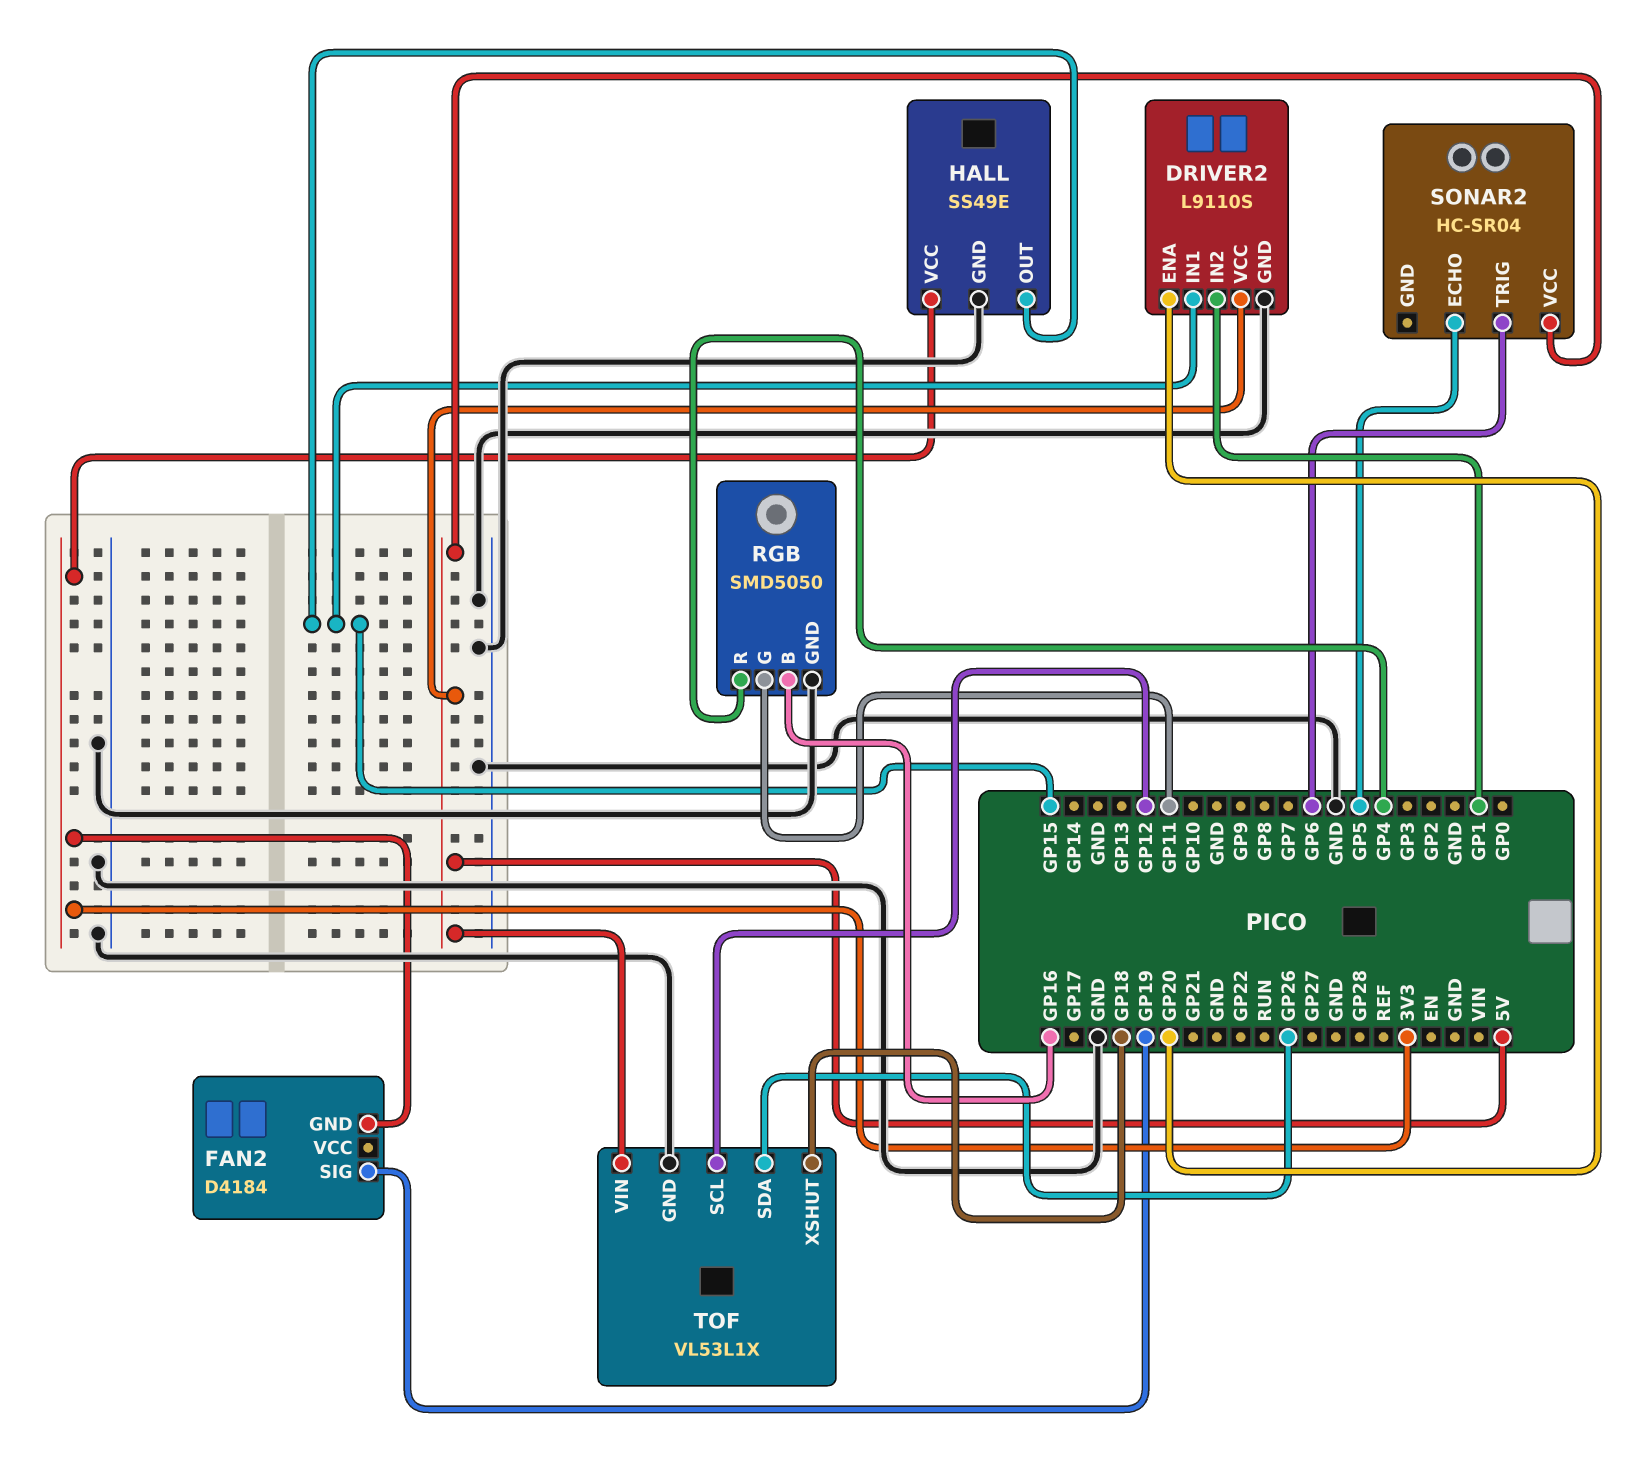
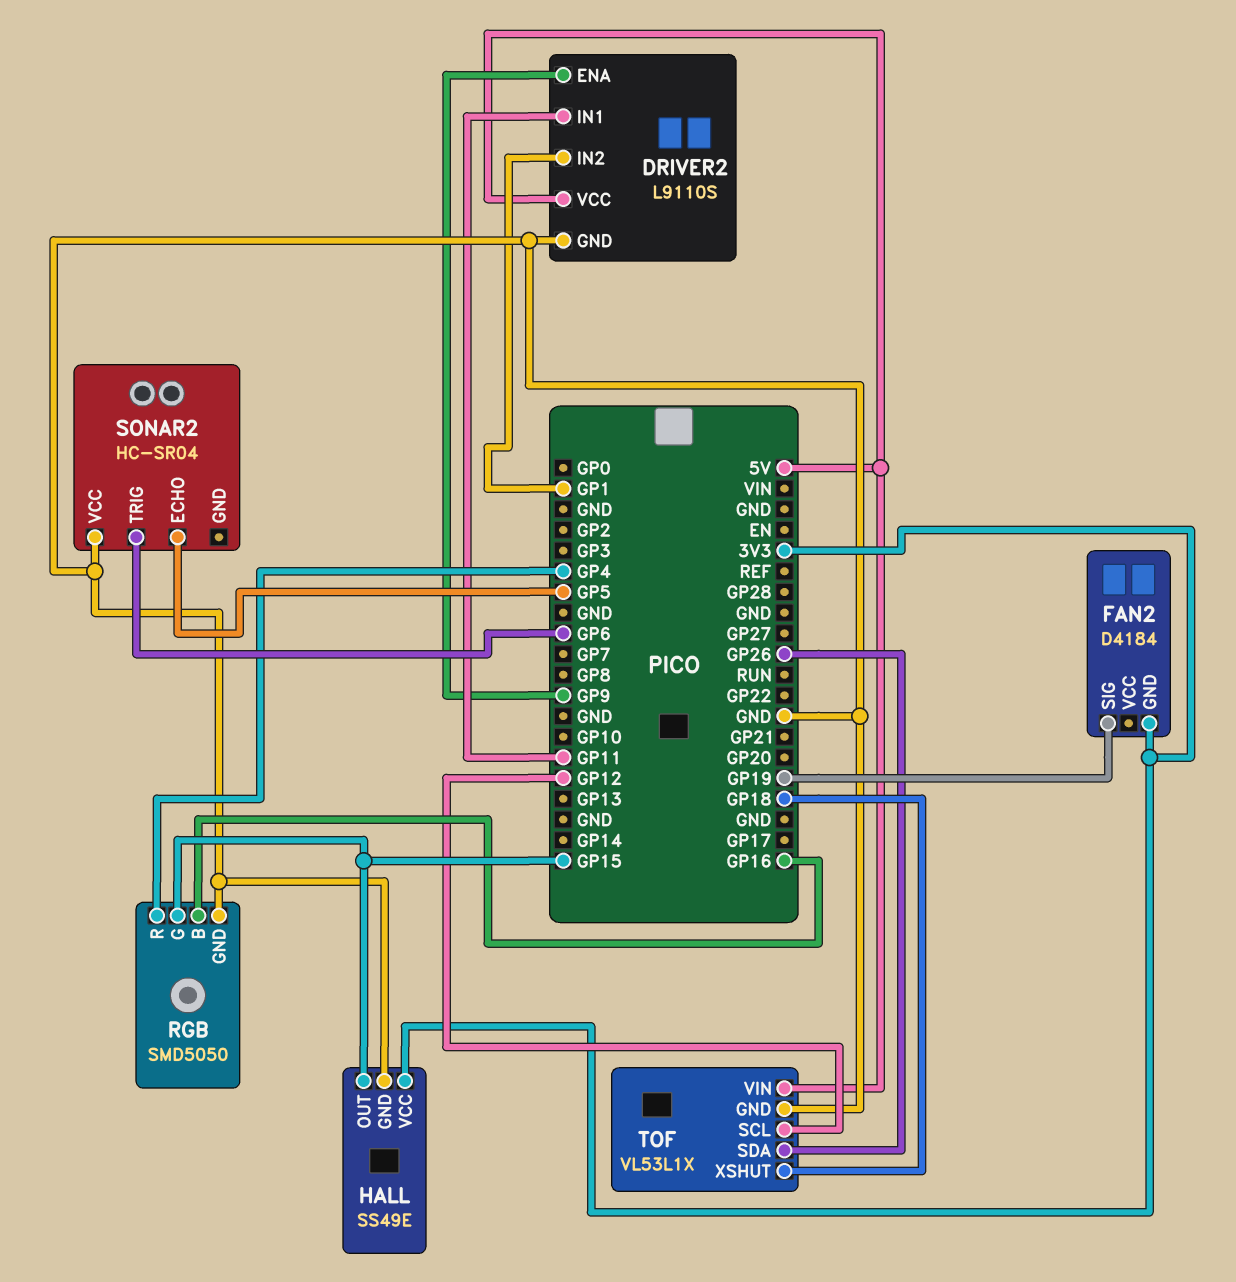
DRIVER2 pin ENA: GP20 -> GP9
DRIVER2 pin IN1: GP15 -> GP11
RGB pin G: GP11 -> GP15
SONAR2 pin VCC: 5V -> GND

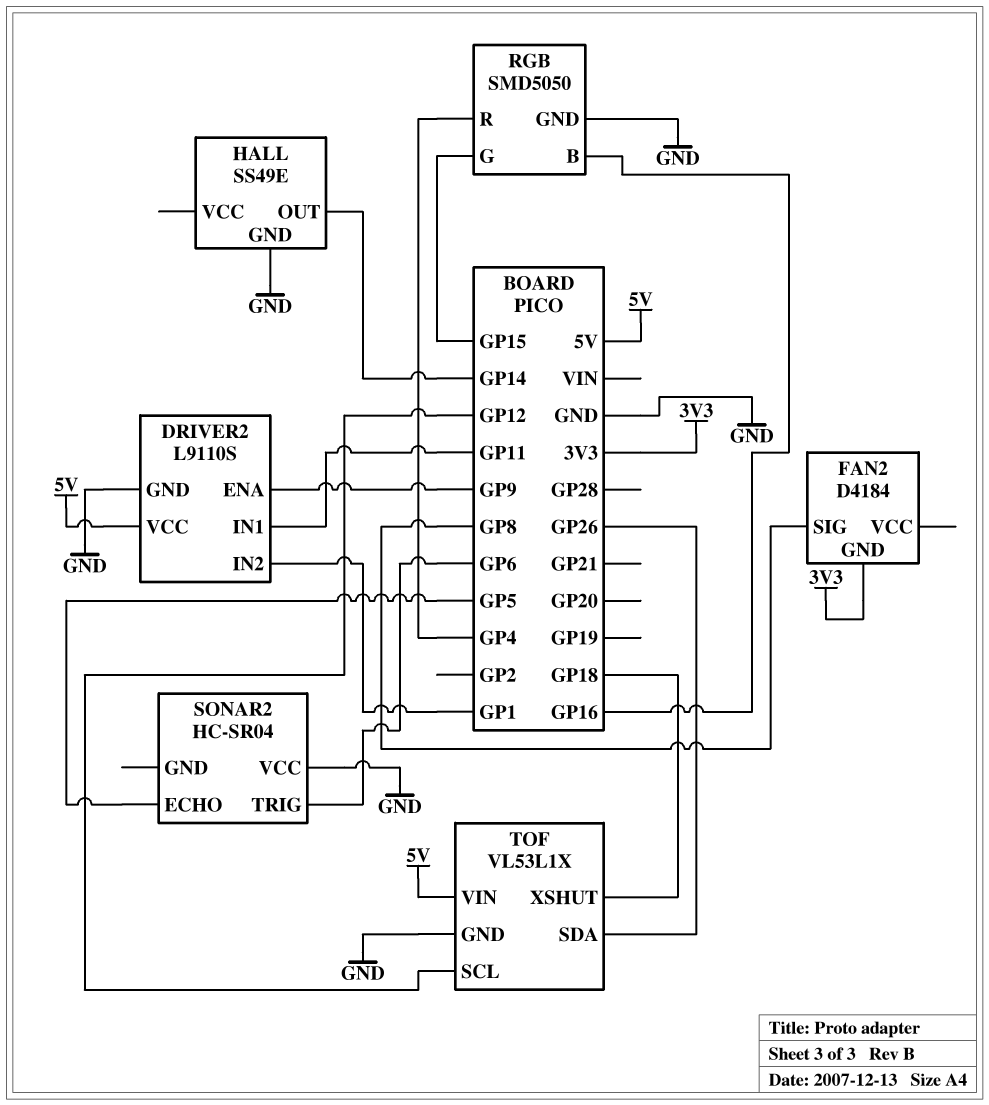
FAN2 pin SIG: GP19 -> GP8
HALL pin OUT: GP15 -> GP14
HALL pin VCC: 3V3 -> none

